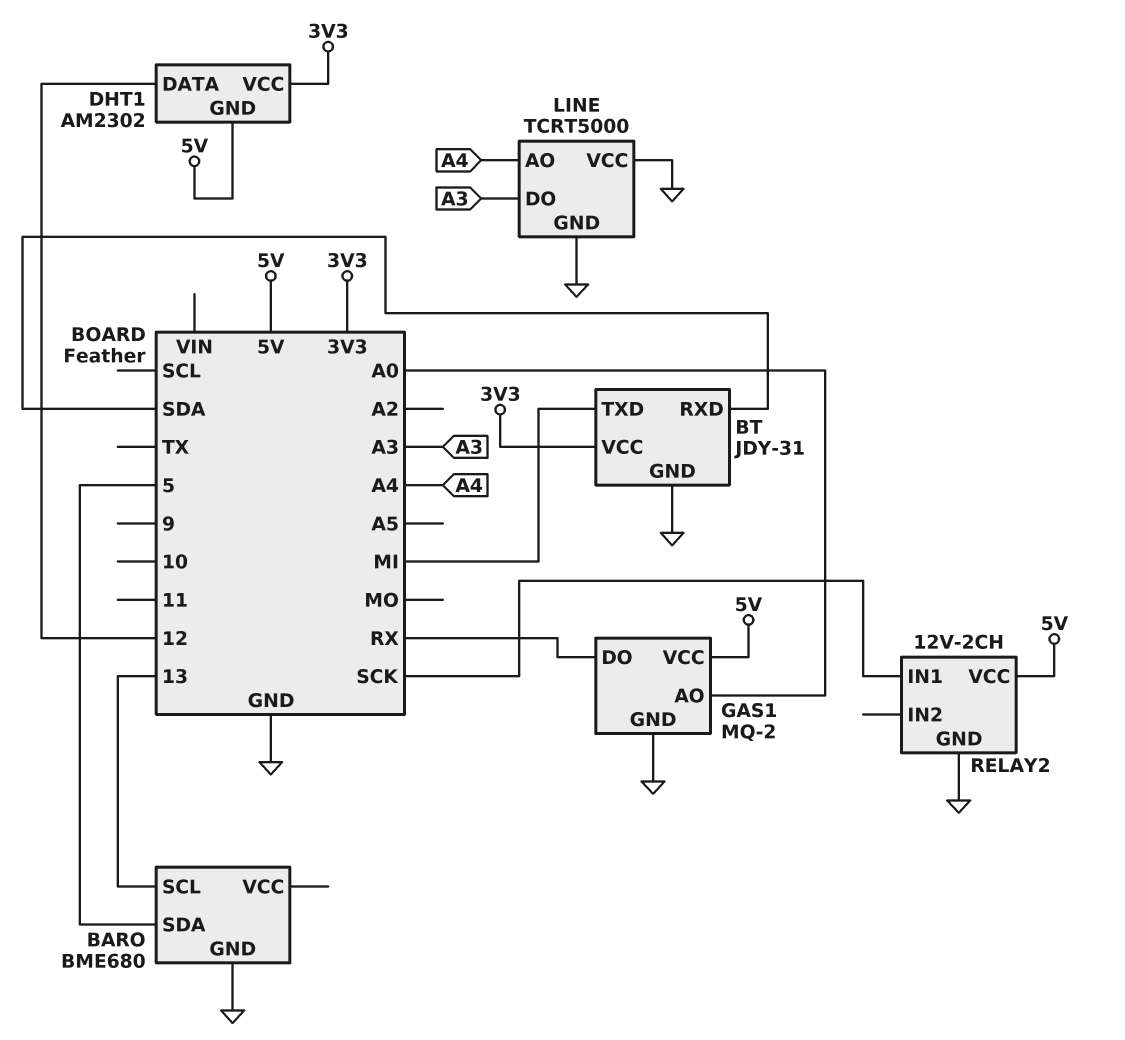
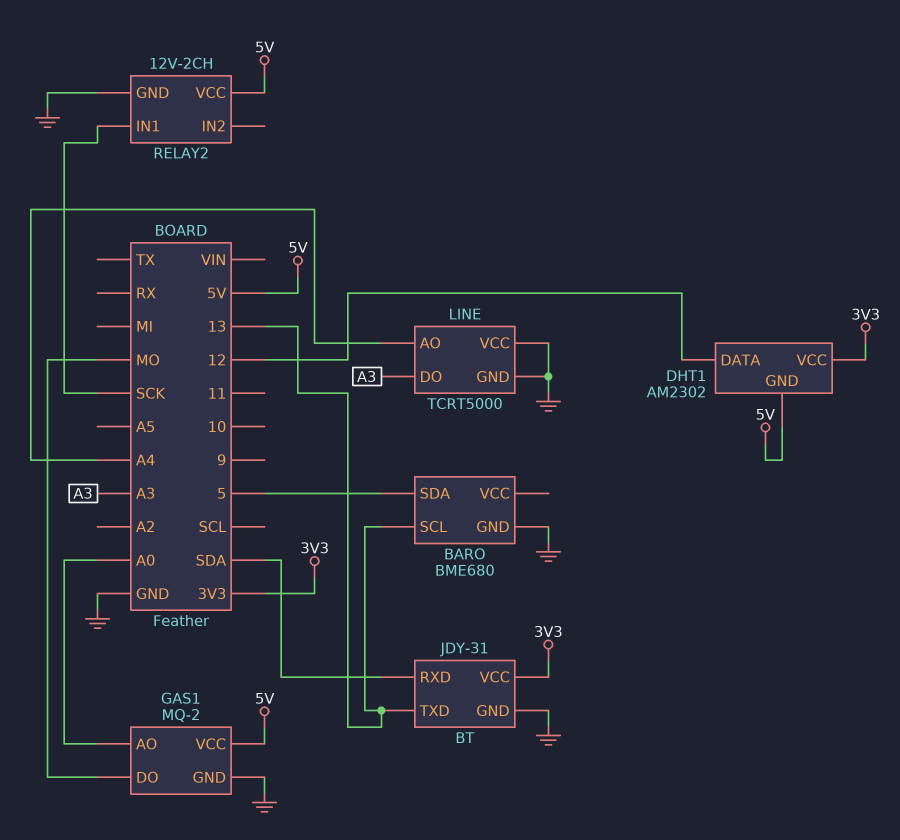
BT pin TXD: MI -> 13
GAS1 pin DO: RX -> MO

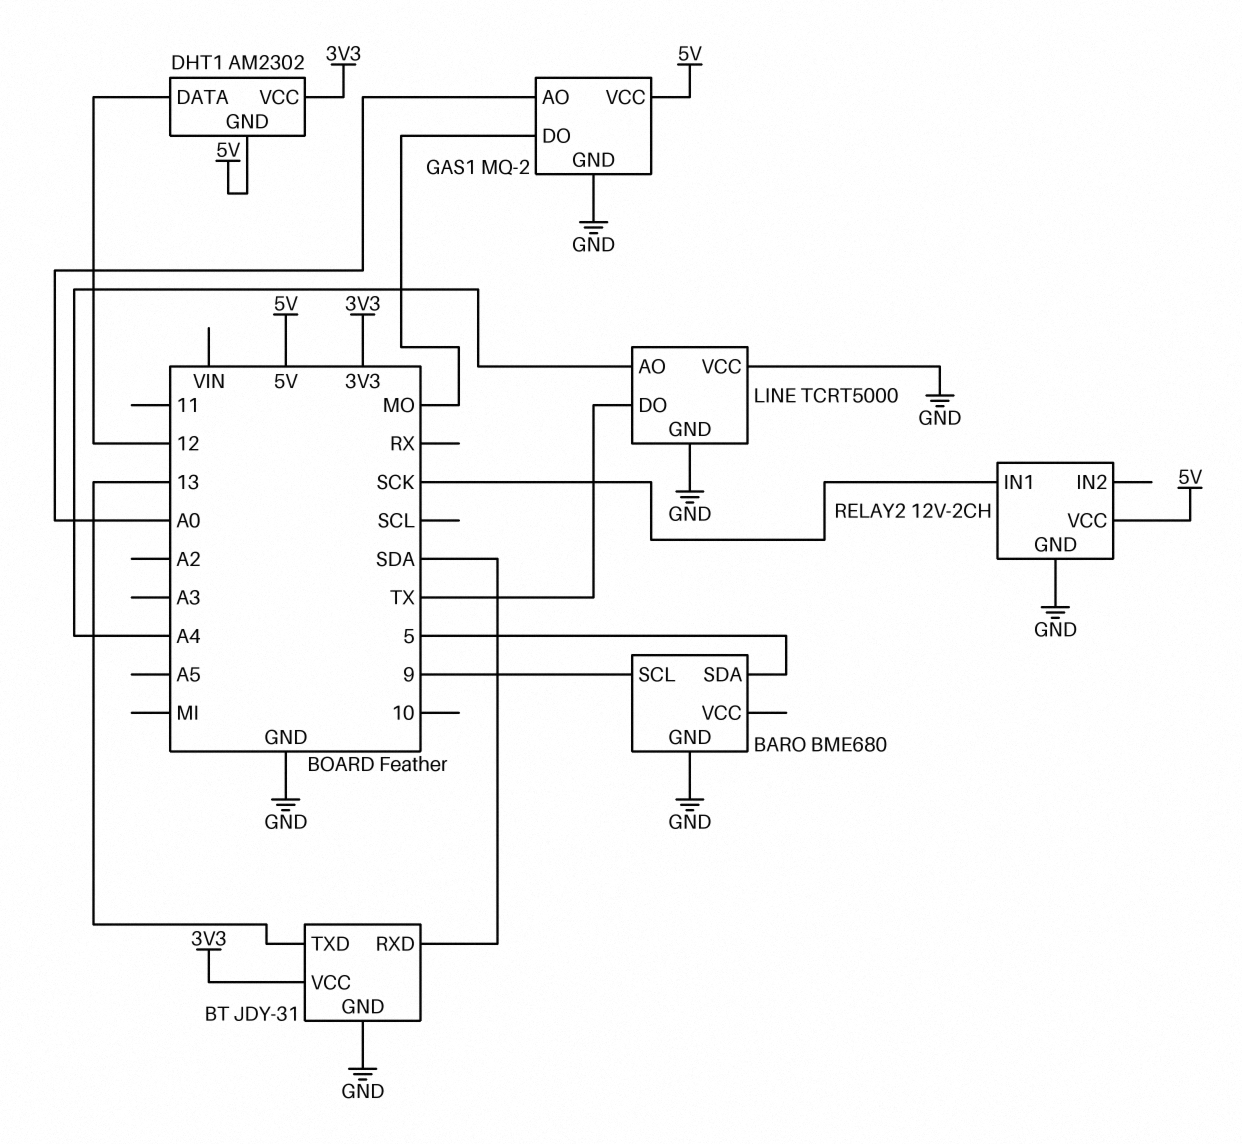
BARO pin SCL: 13 -> 9
LINE pin DO: A3 -> TX

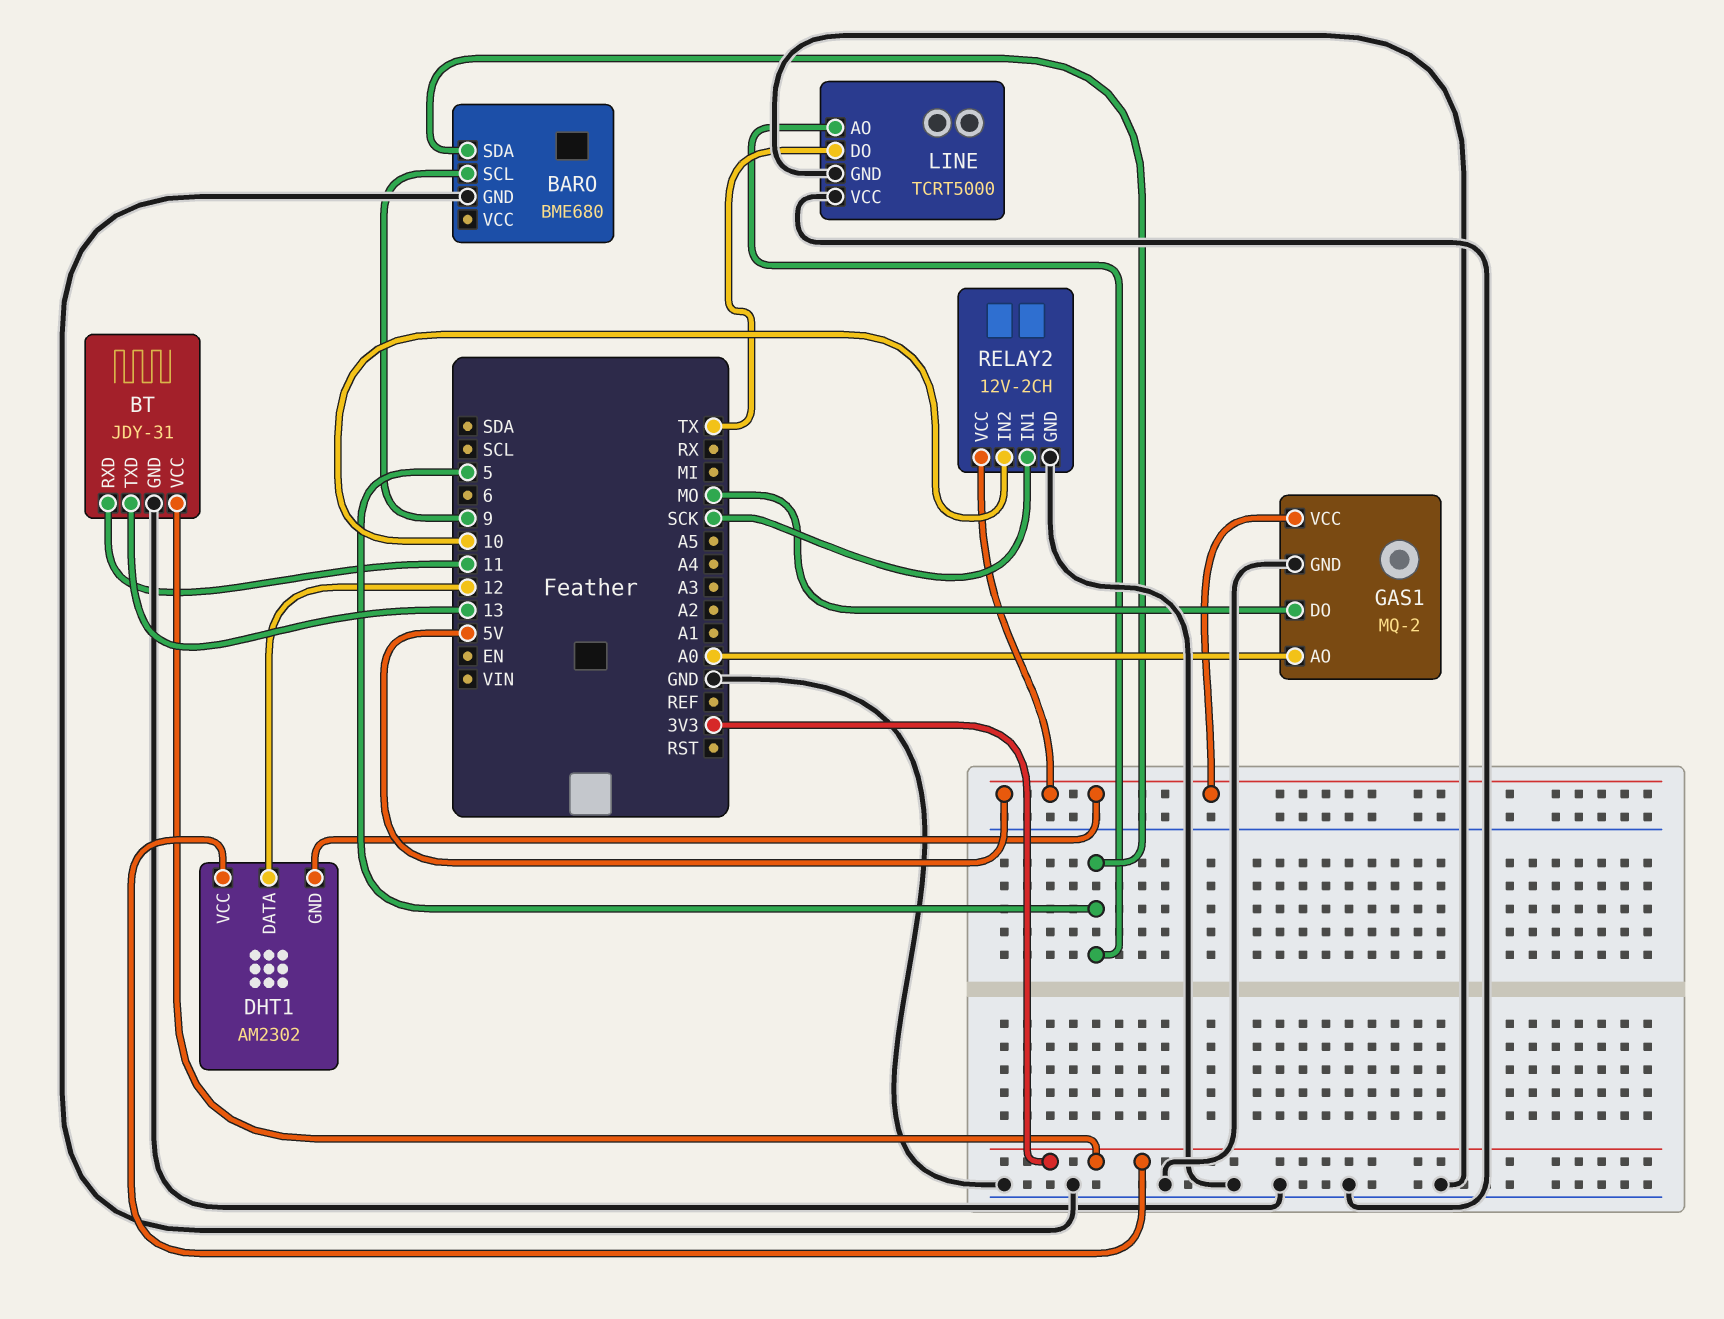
BT pin RXD: SDA -> 11
LINE pin AO: A4 -> 5
RELAY2 pin IN2: none -> 10

